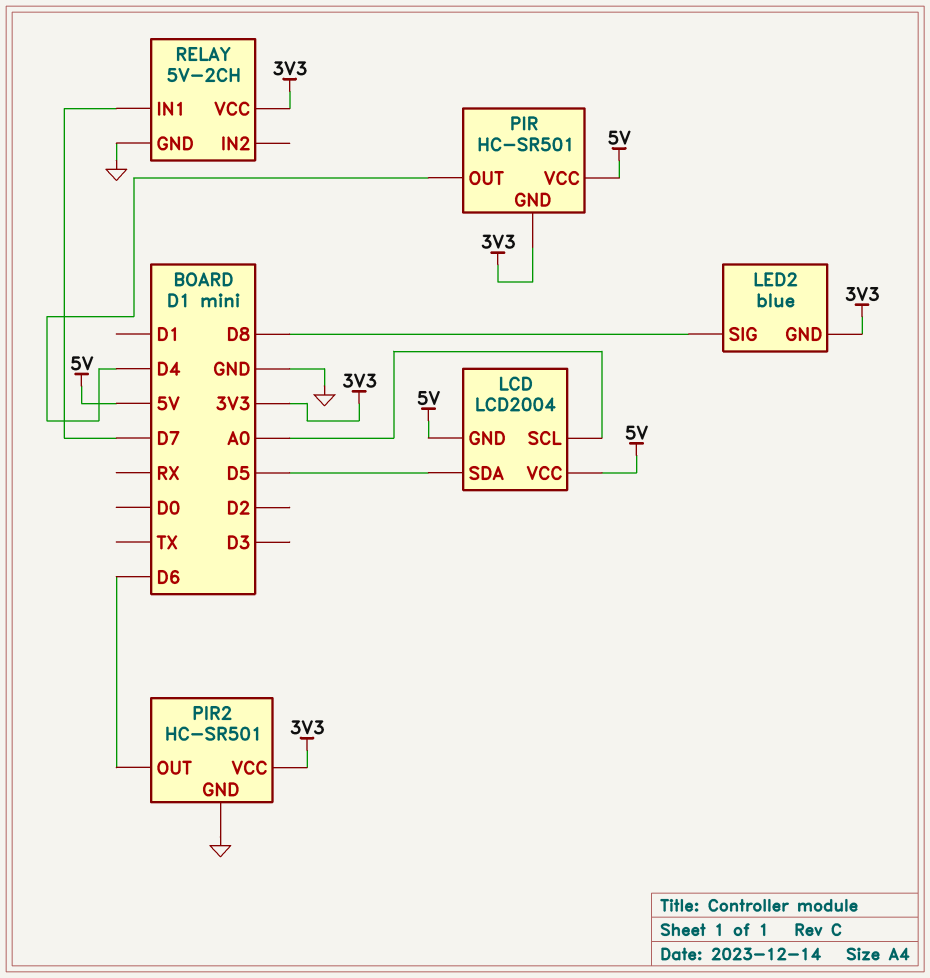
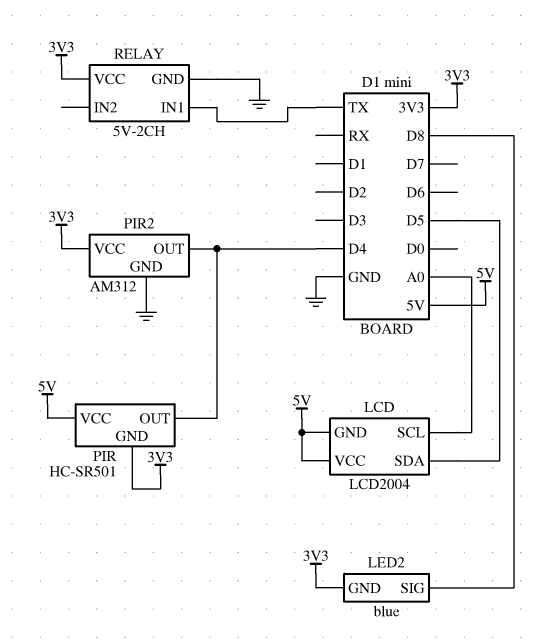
PIR2: HC-SR501 -> AM312
PIR2 pin OUT: D6 -> D4
RELAY pin IN1: D7 -> TX

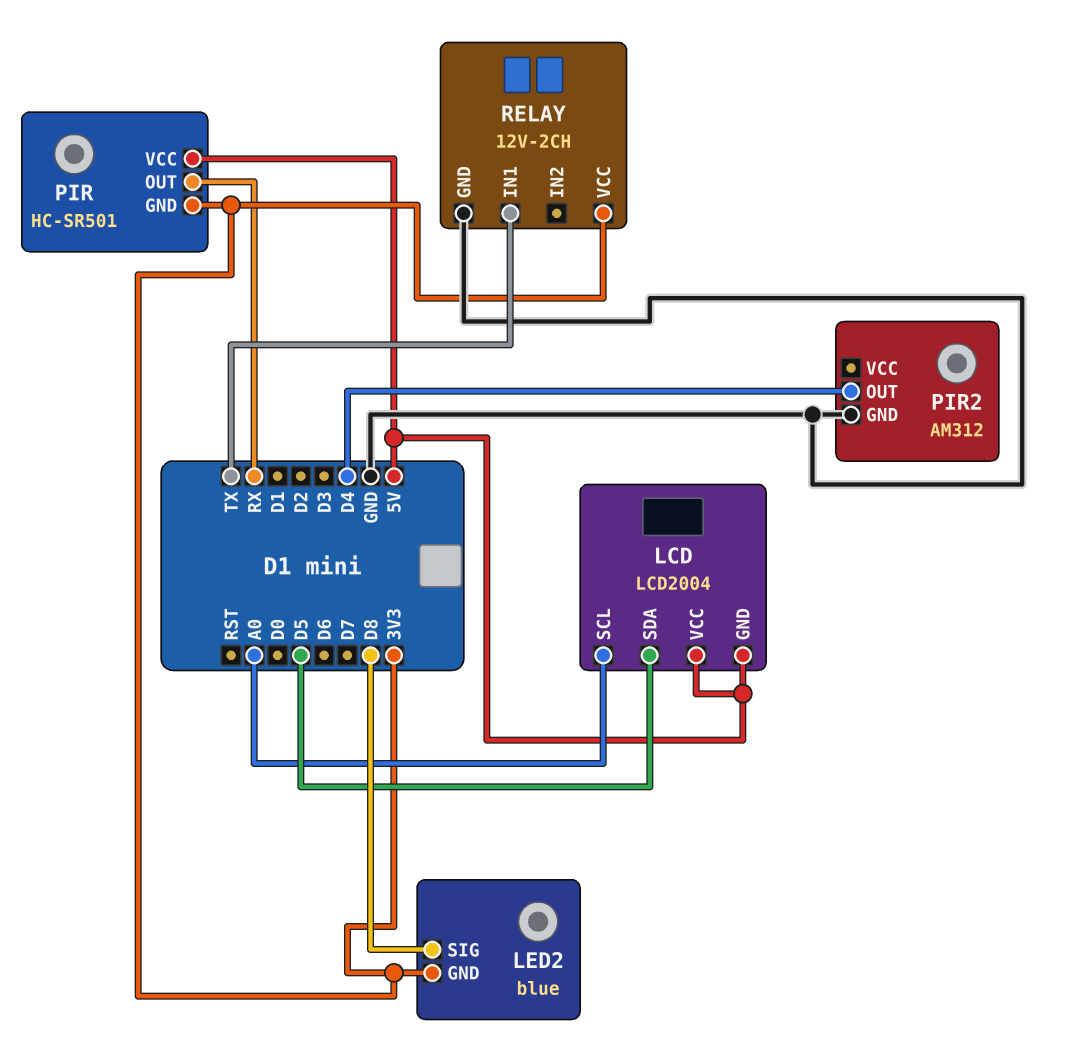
PIR pin OUT: D4 -> RX
PIR2 pin VCC: 3V3 -> none
RELAY: 5V-2CH -> 12V-2CH

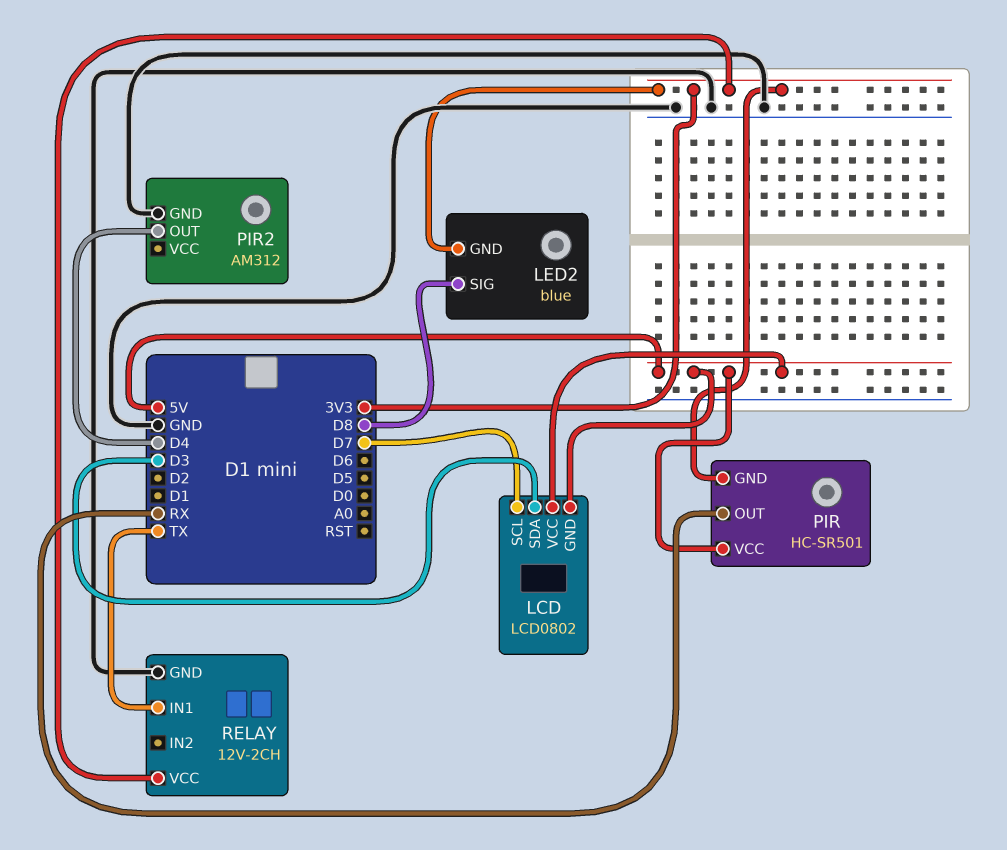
LCD: LCD2004 -> LCD0802
LCD pin SCL: A0 -> D7
LCD pin SDA: D5 -> D3

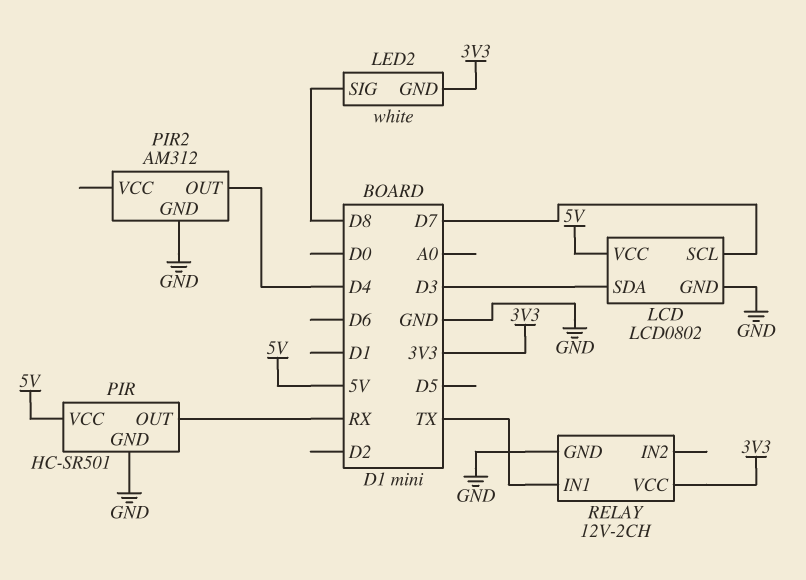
LCD pin GND: 5V -> GND
LED2: blue -> white
PIR pin GND: 3V3 -> GND

